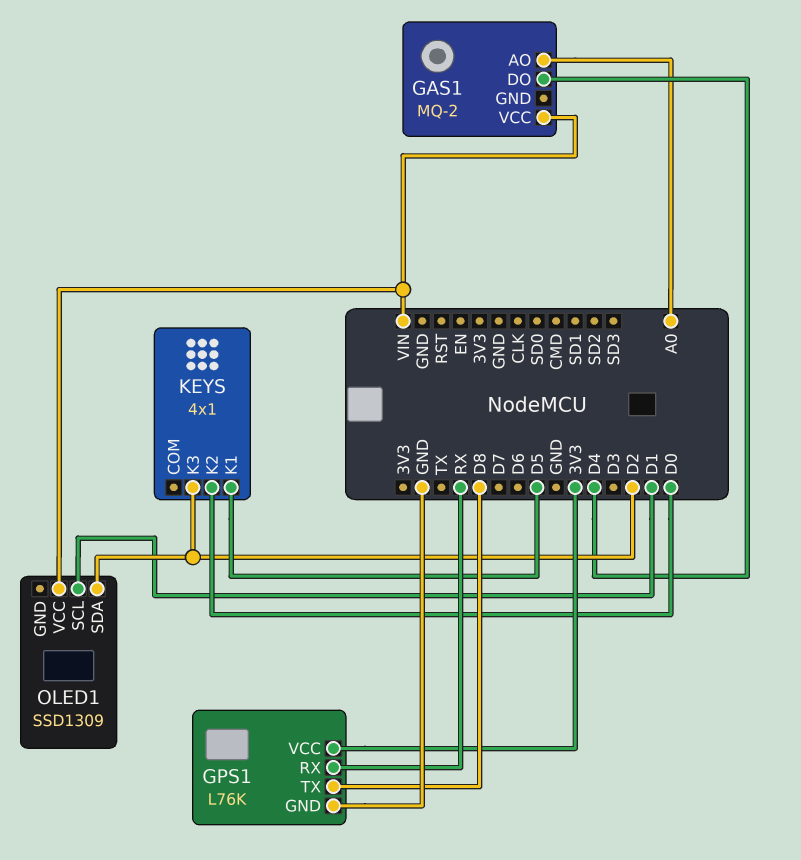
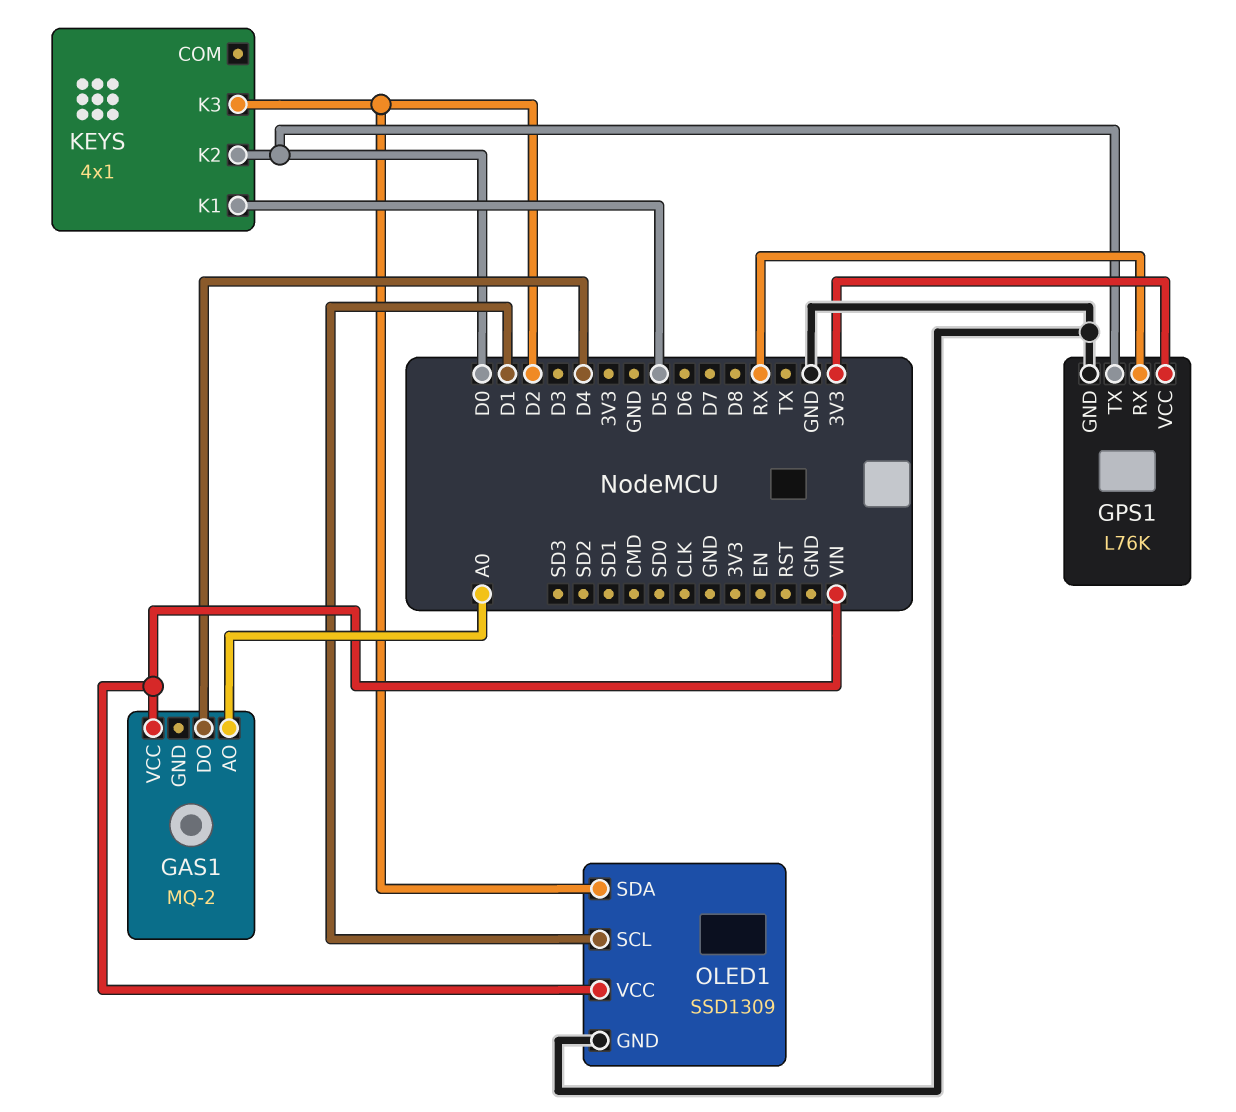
GPS1 pin TX: D8 -> D0
OLED1 pin GND: none -> GND

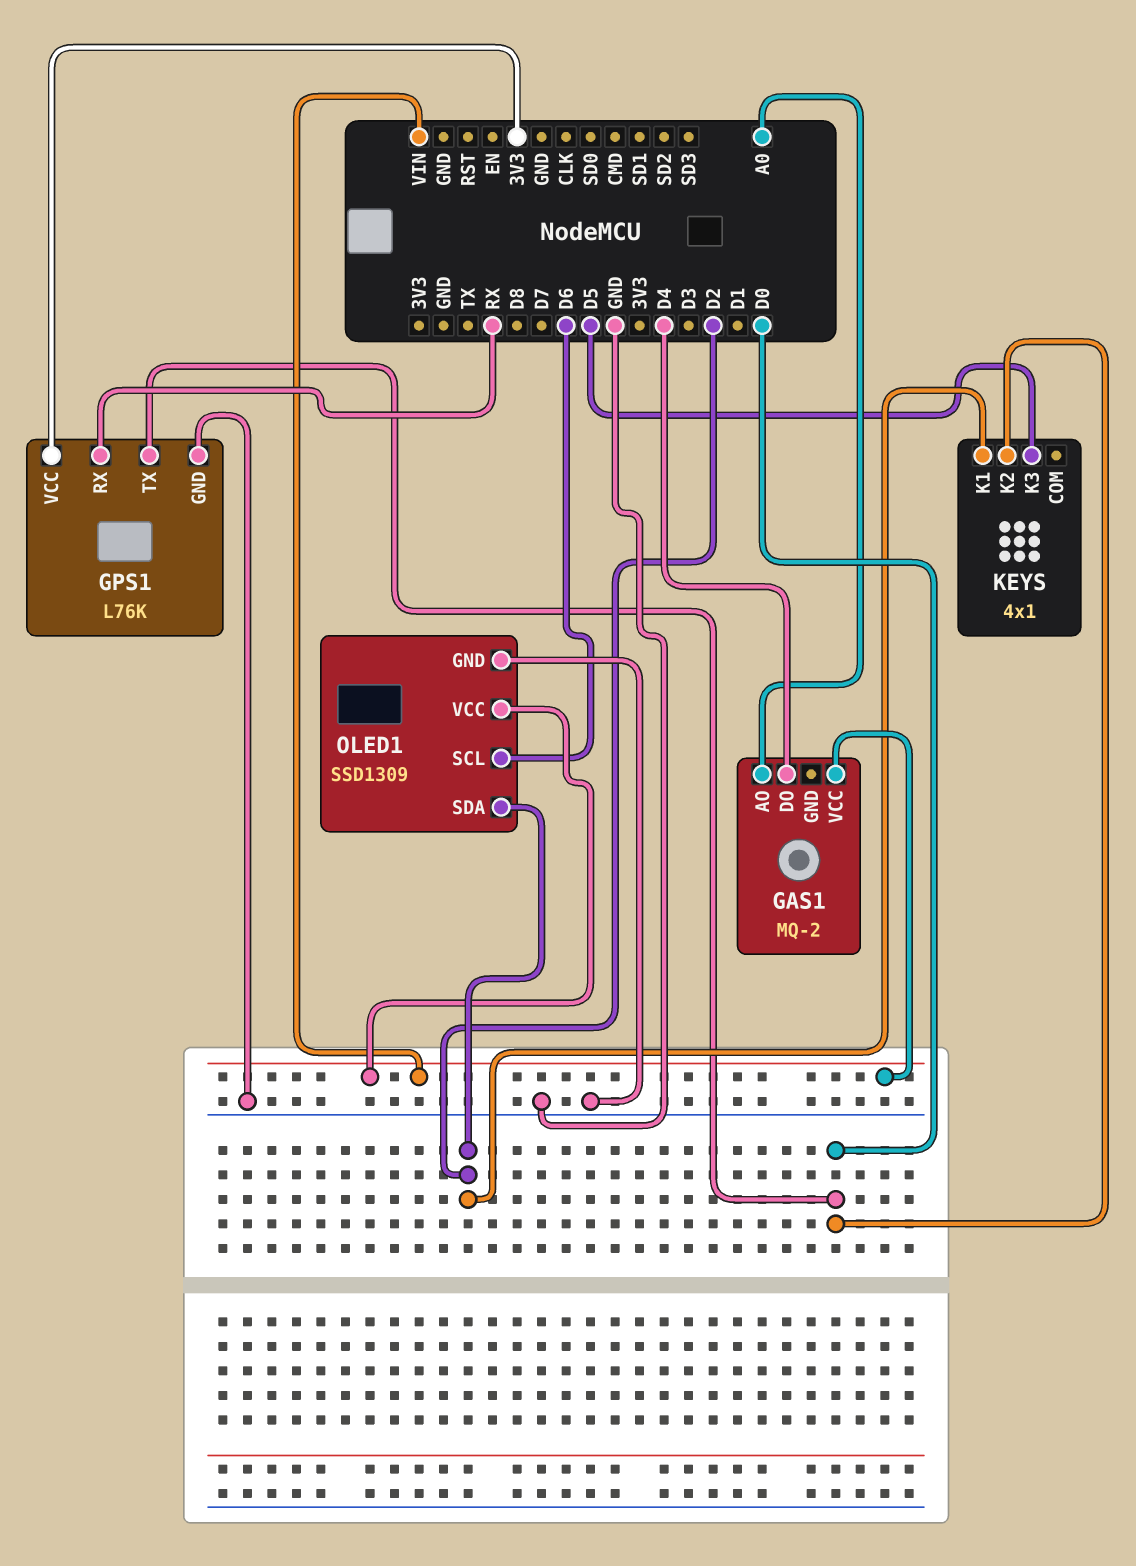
KEYS pin K1: D5 -> D2
KEYS pin K3: D2 -> D5
OLED1 pin SCL: D1 -> D6

